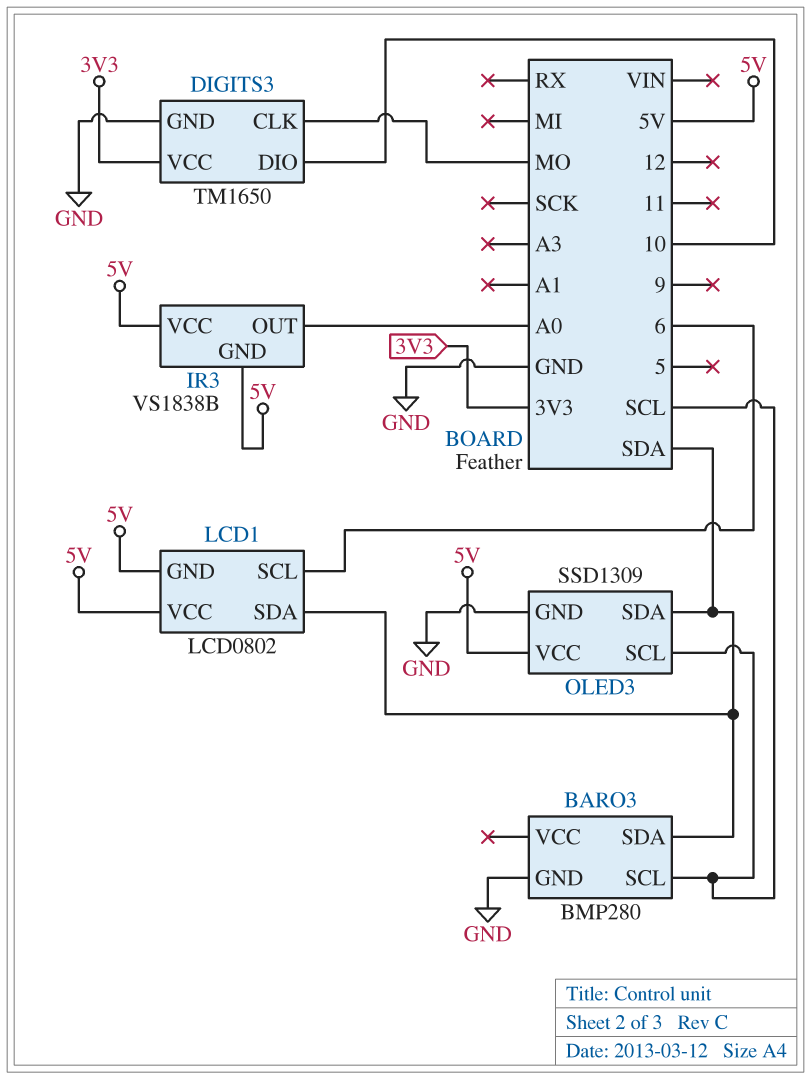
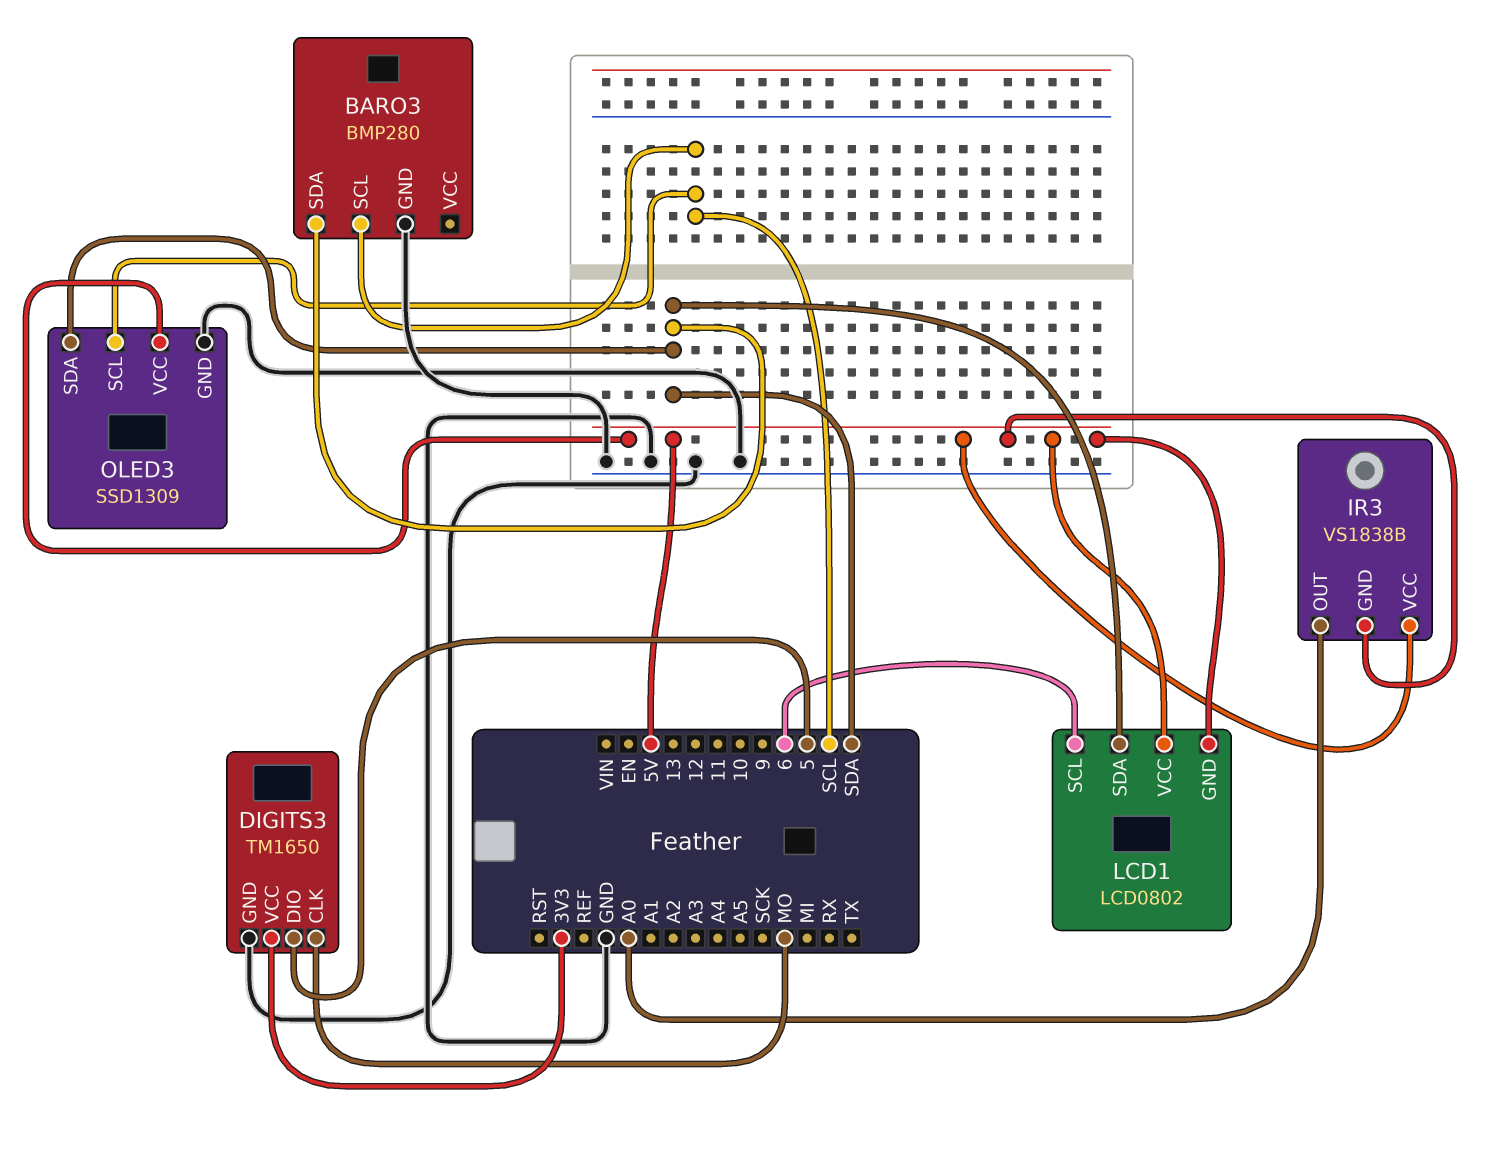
DIGITS3 pin DIO: 10 -> 5

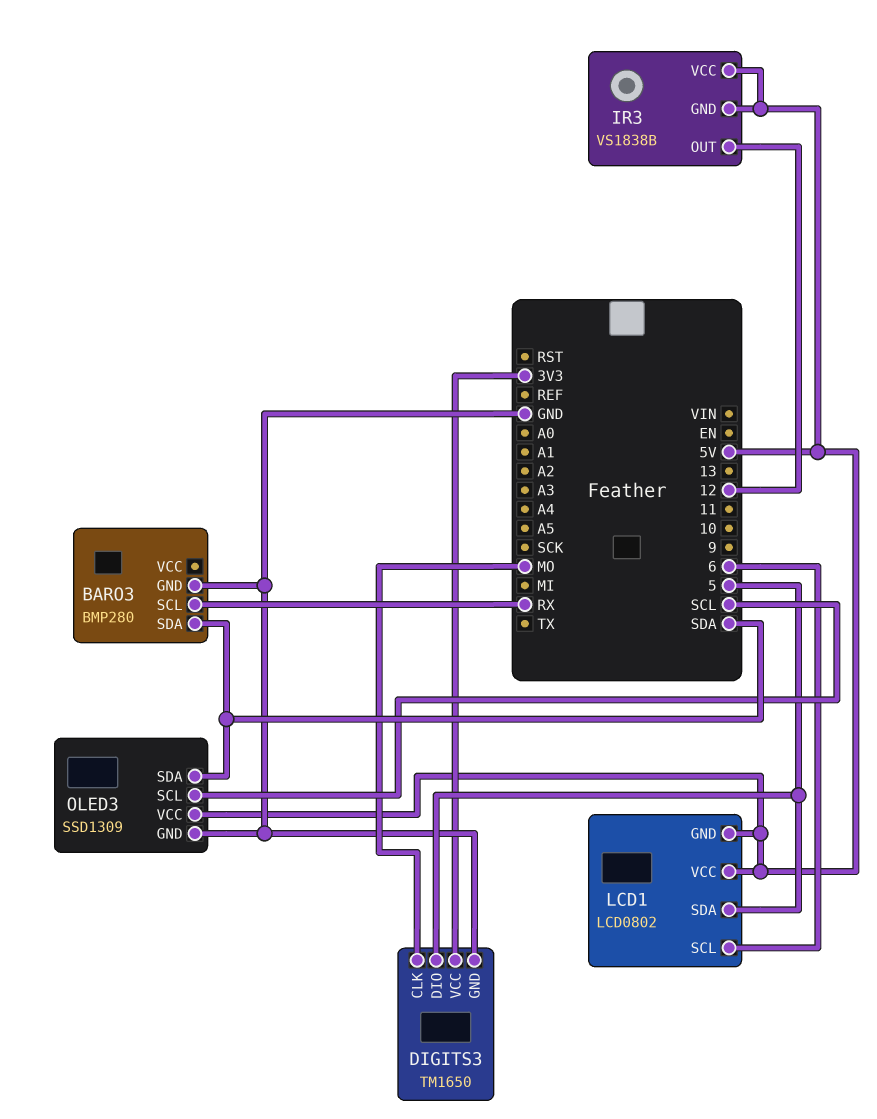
BARO3 pin SCL: SCL -> RX
IR3 pin OUT: A0 -> 12
LCD1 pin SDA: SDA -> 5

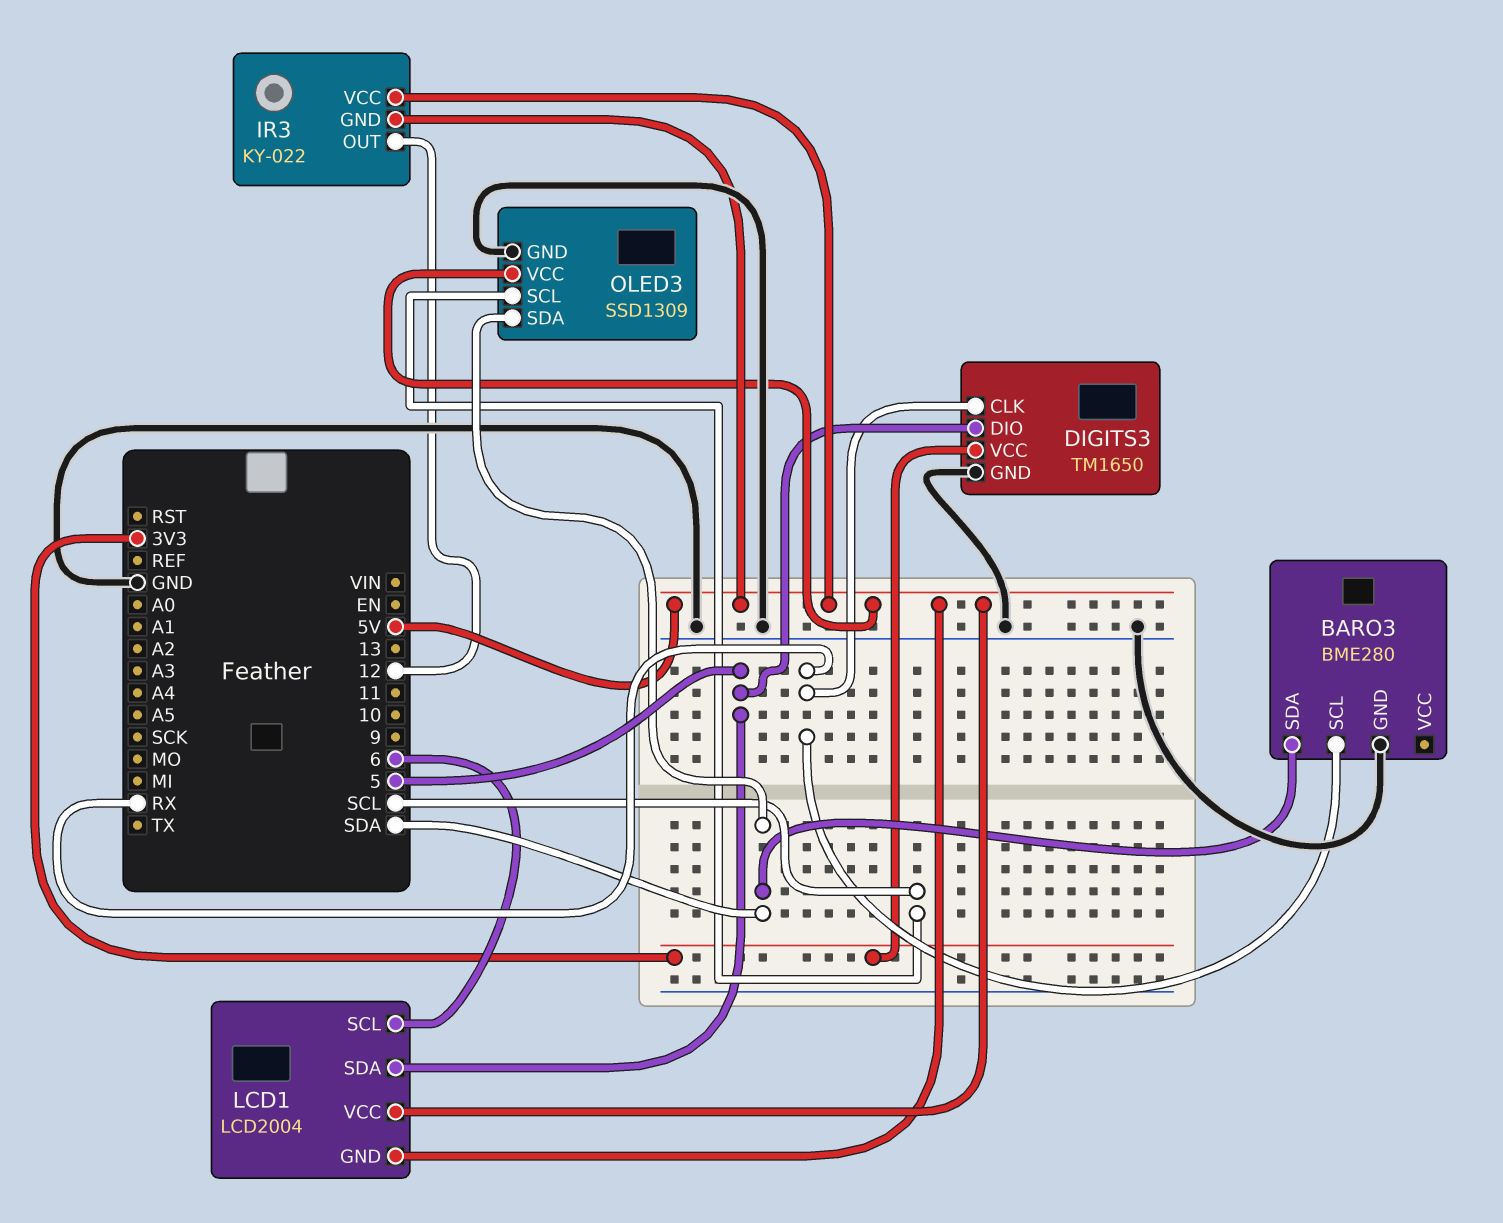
BARO3: BMP280 -> BME280
DIGITS3 pin CLK: MO -> RX
IR3: VS1838B -> KY-022
LCD1: LCD0802 -> LCD2004

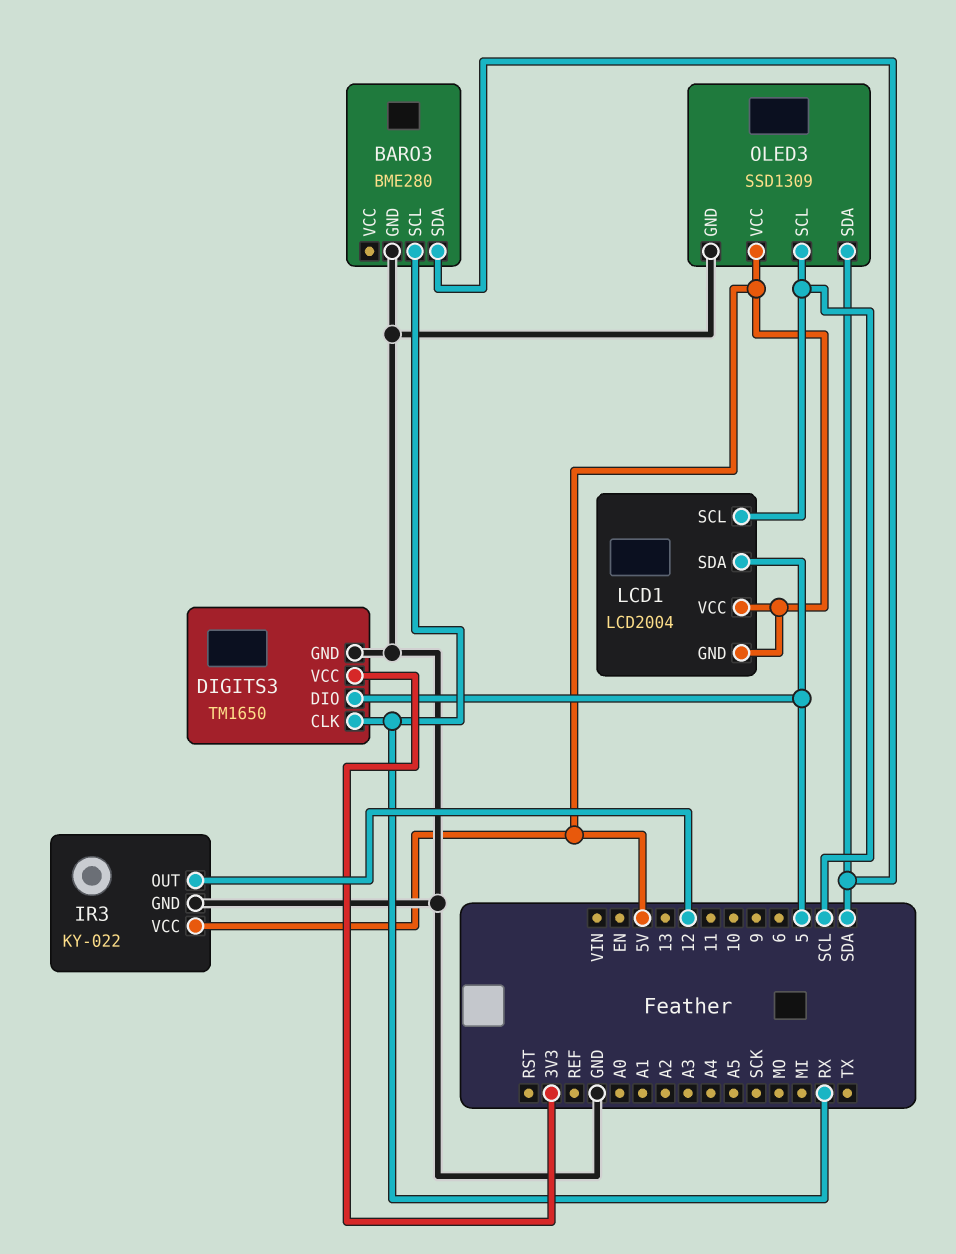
IR3 pin GND: 5V -> GND
LCD1 pin SCL: 6 -> SCL

